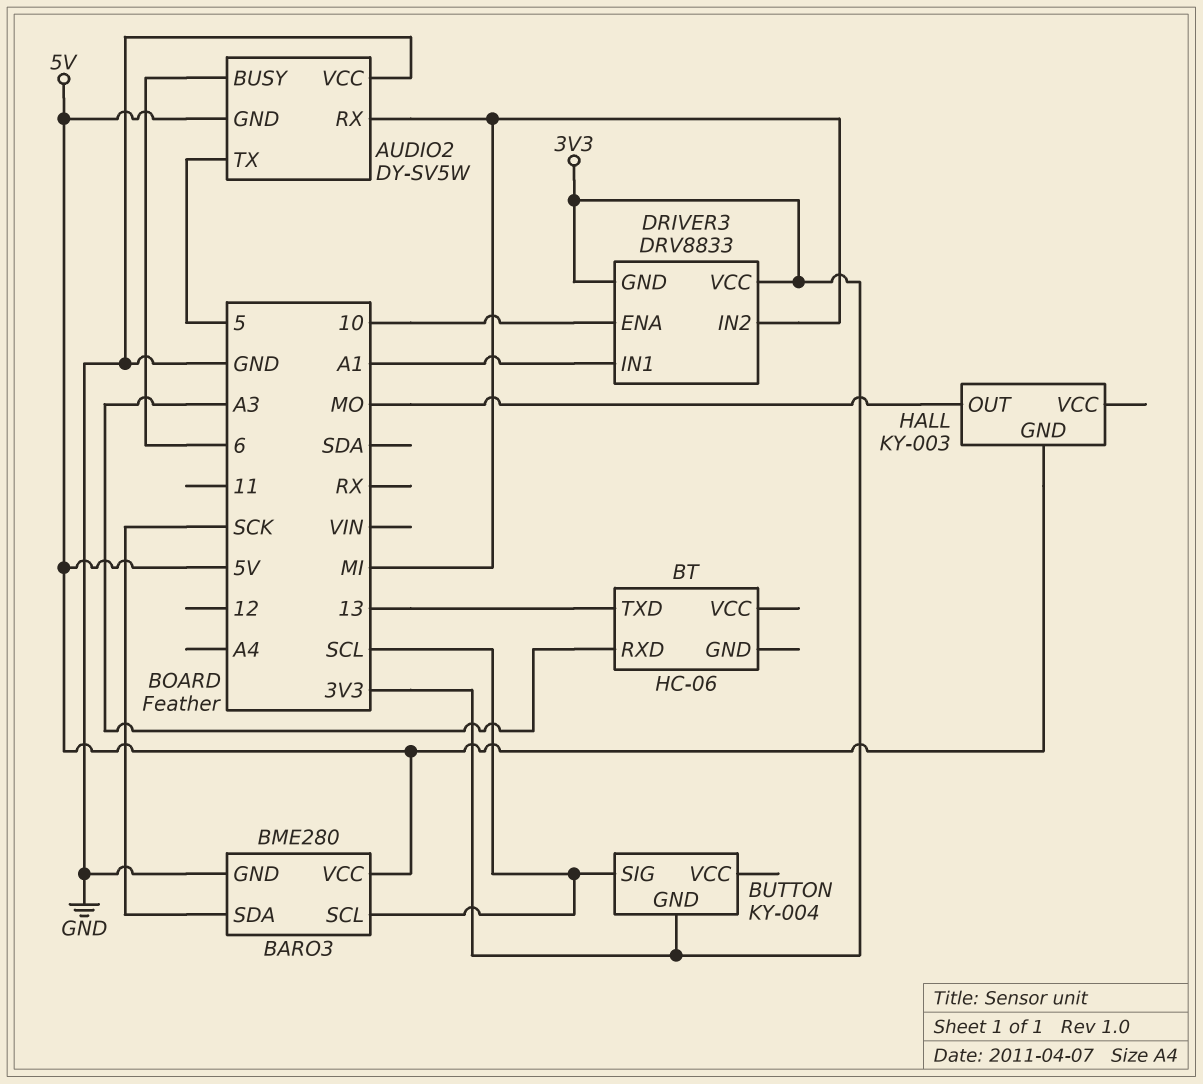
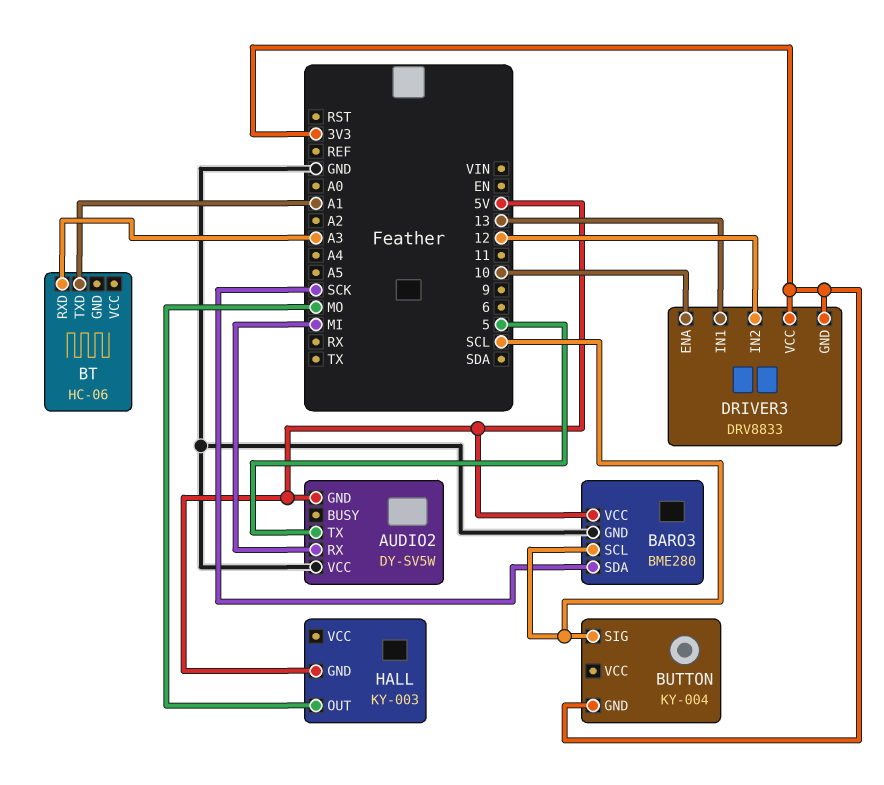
AUDIO2 pin BUSY: 6 -> none
BT pin TXD: 13 -> A1
DRIVER3 pin IN1: A1 -> 13
DRIVER3 pin IN2: MI -> 12

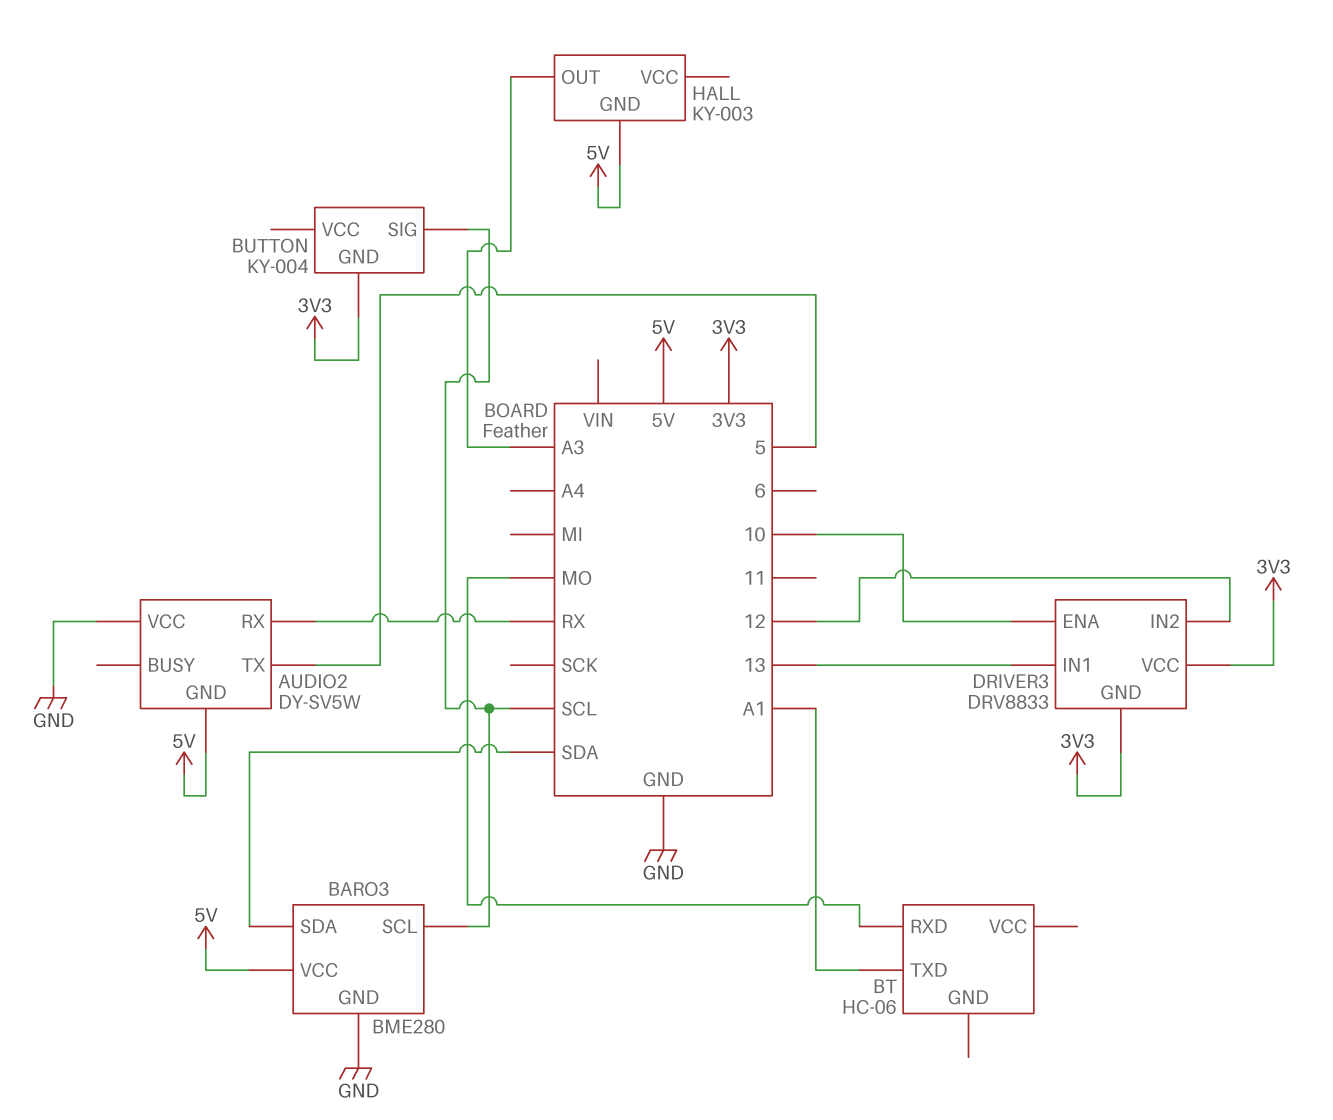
AUDIO2 pin RX: MI -> RX
BARO3 pin SDA: SCK -> SDA
BT pin RXD: A3 -> MO
HALL pin OUT: MO -> A3

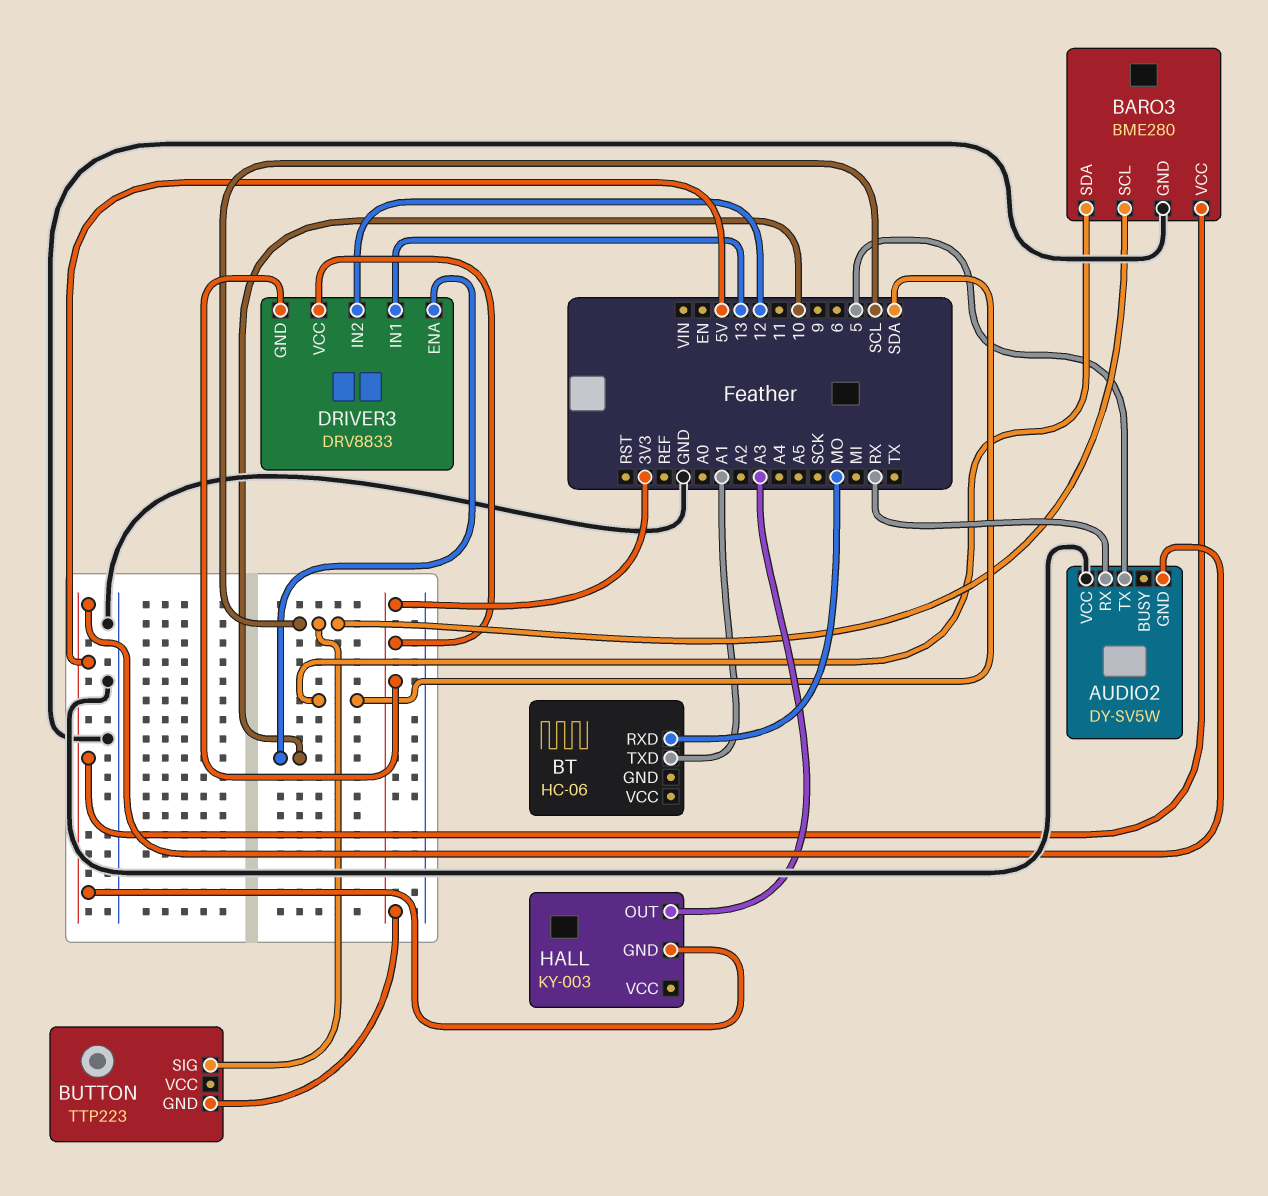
BUTTON: KY-004 -> TTP223

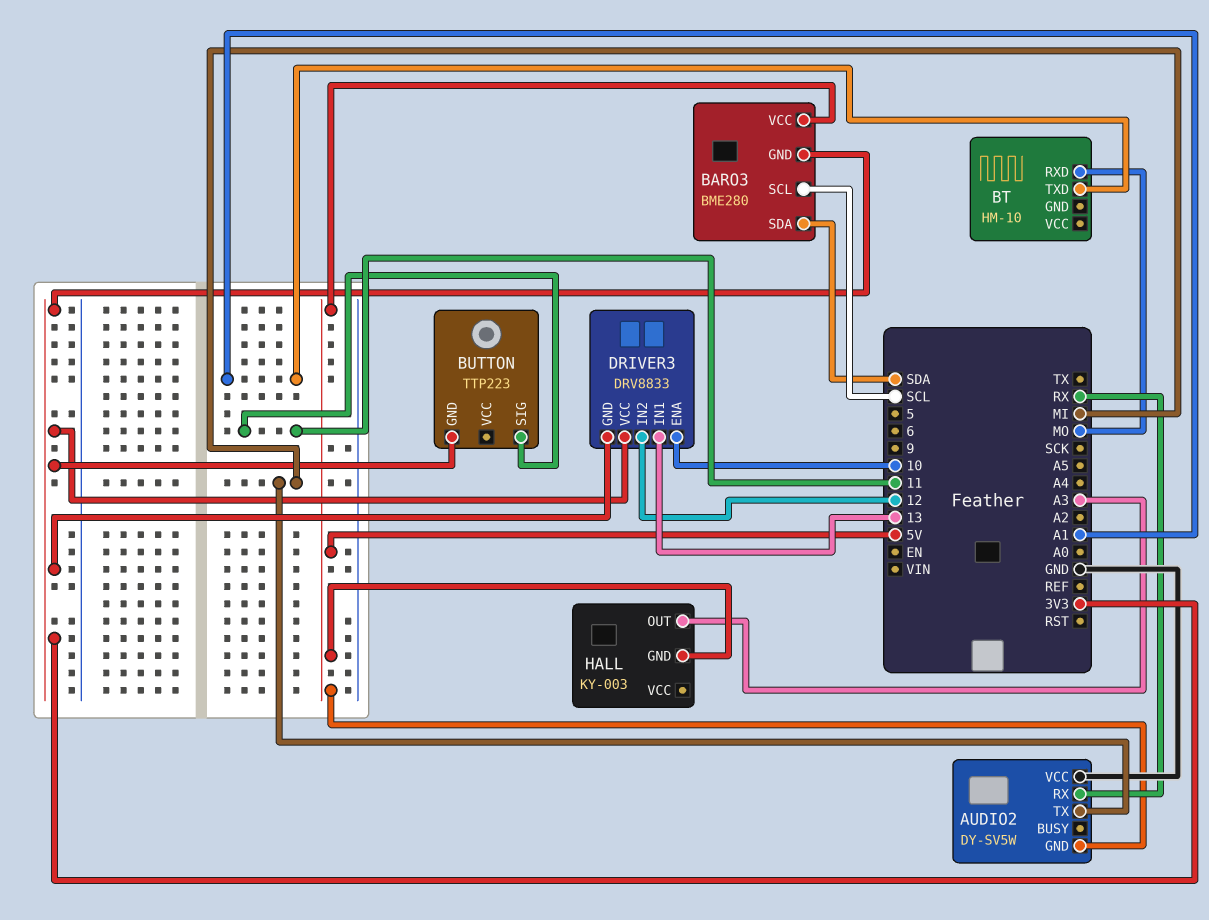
AUDIO2 pin TX: 5 -> MI
BARO3 pin GND: GND -> 3V3
BT: HC-06 -> HM-10
BUTTON pin SIG: SCL -> 11

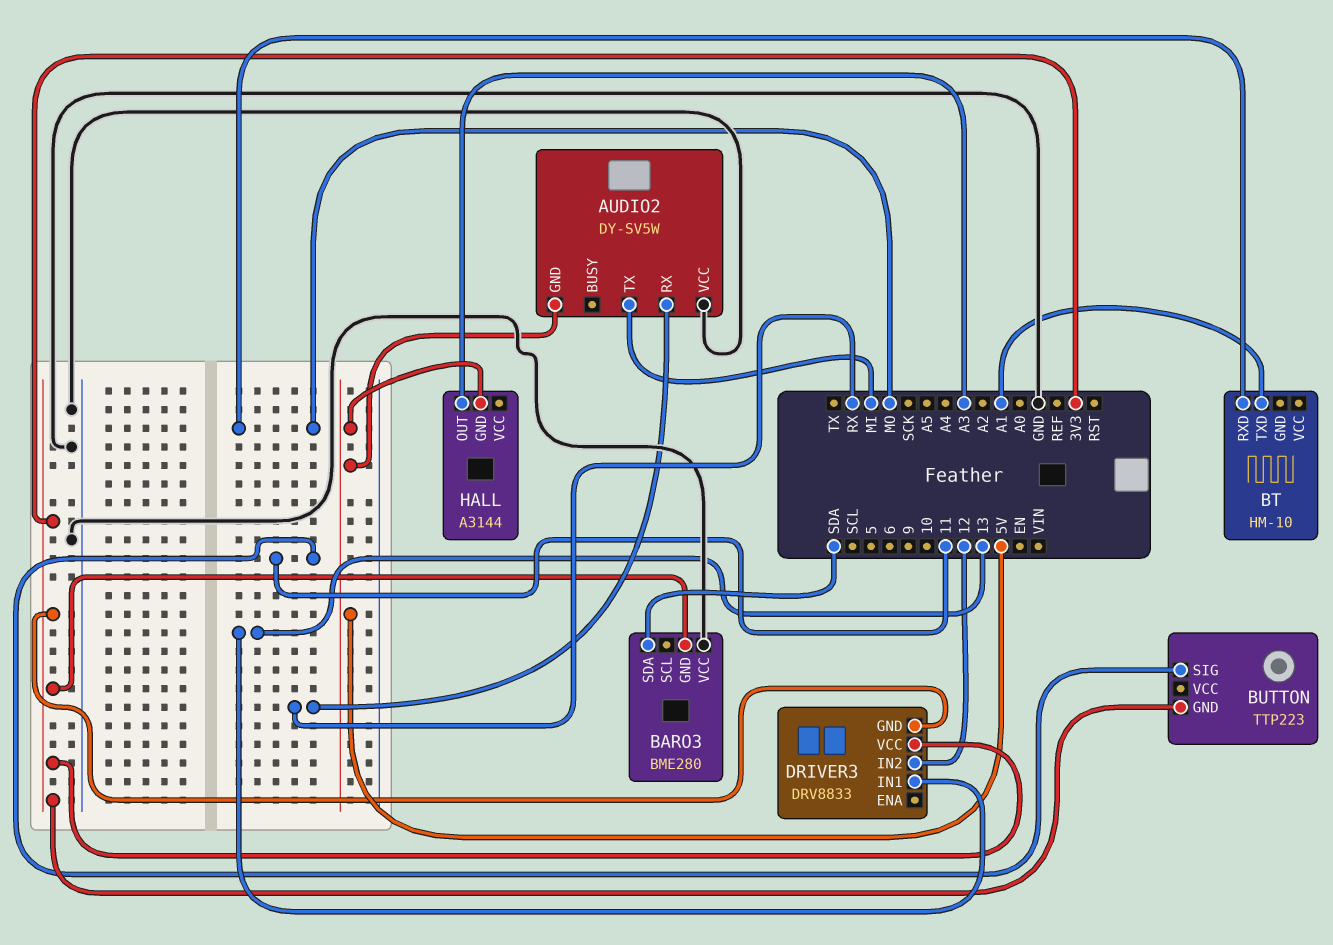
BARO3 pin SCL: SCL -> none
BARO3 pin VCC: 5V -> GND
DRIVER3 pin ENA: 10 -> none
HALL: KY-003 -> A3144

